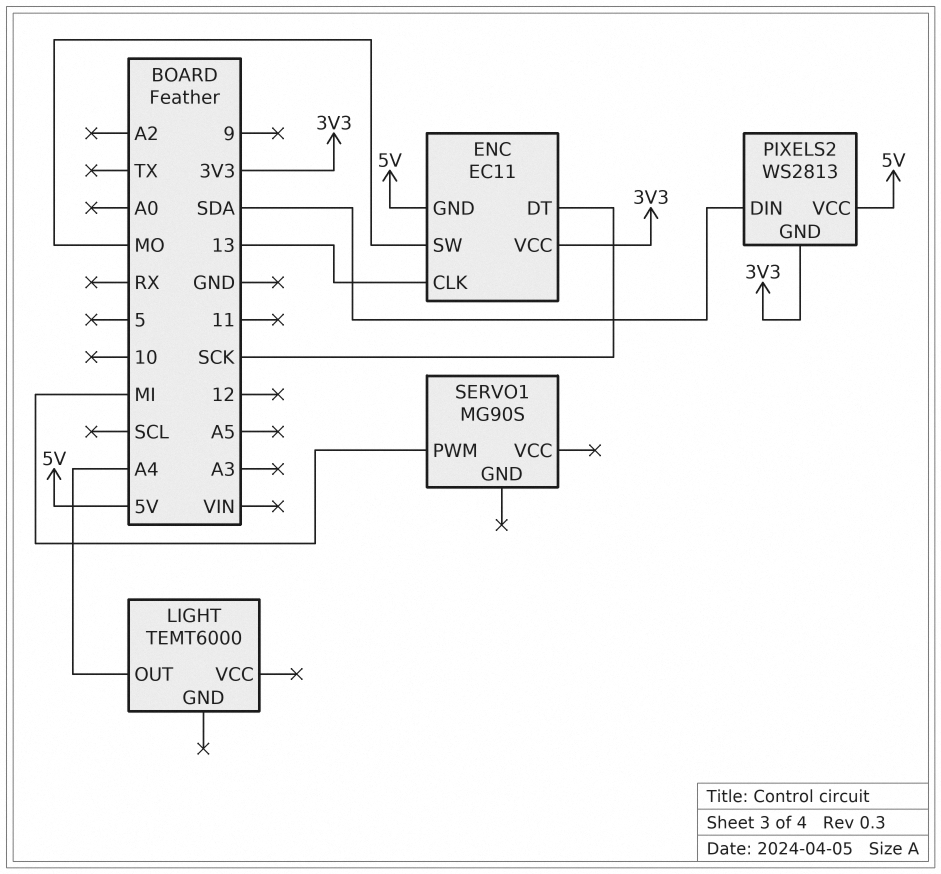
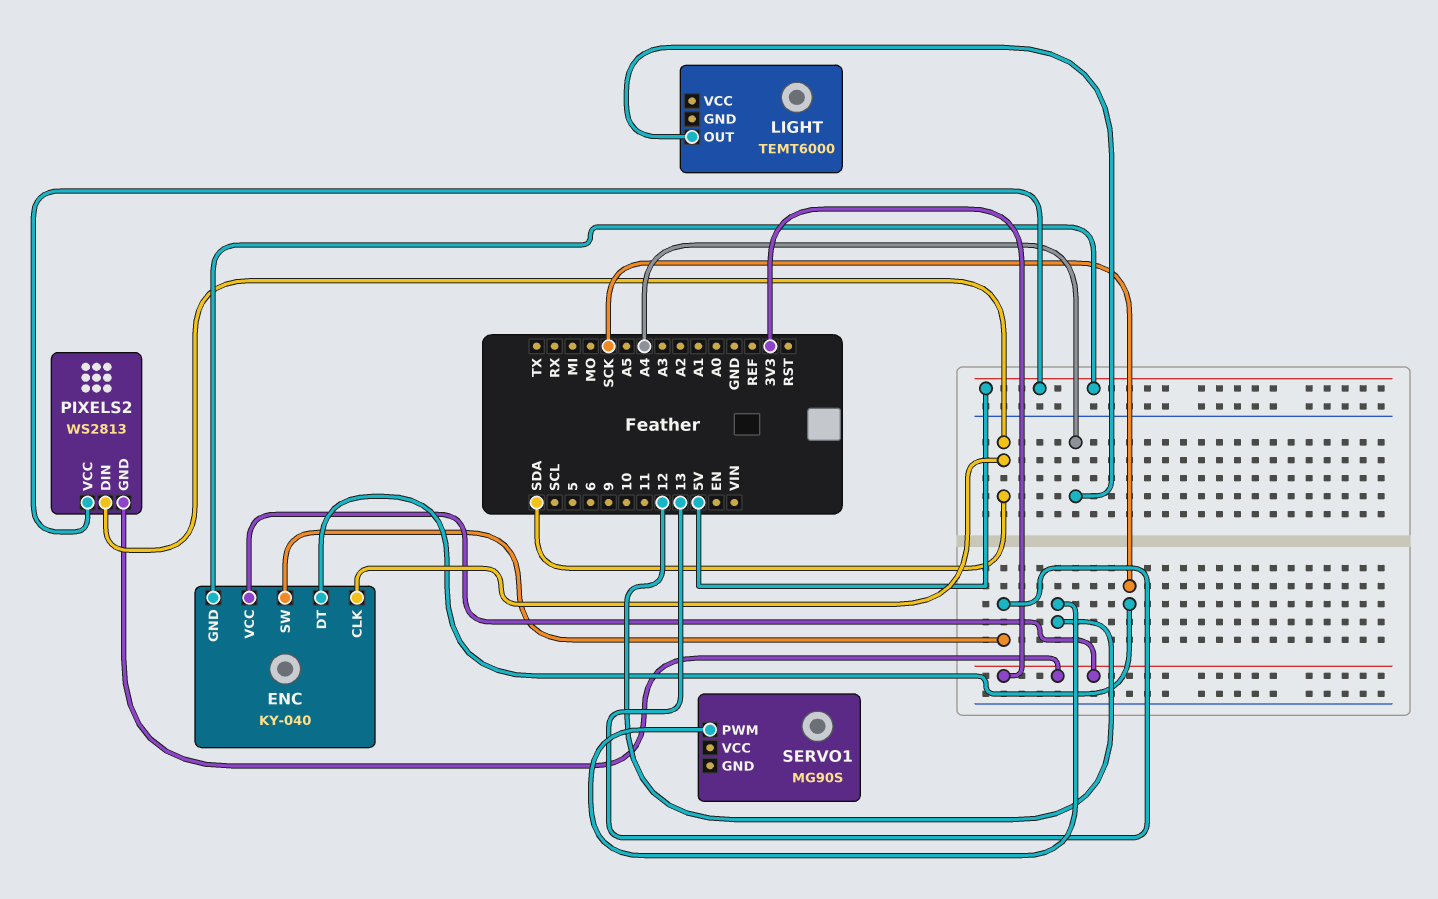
ENC: EC11 -> KY-040
ENC pin CLK: 13 -> SDA
ENC pin SW: MO -> 13
SERVO1 pin PWM: MI -> 12

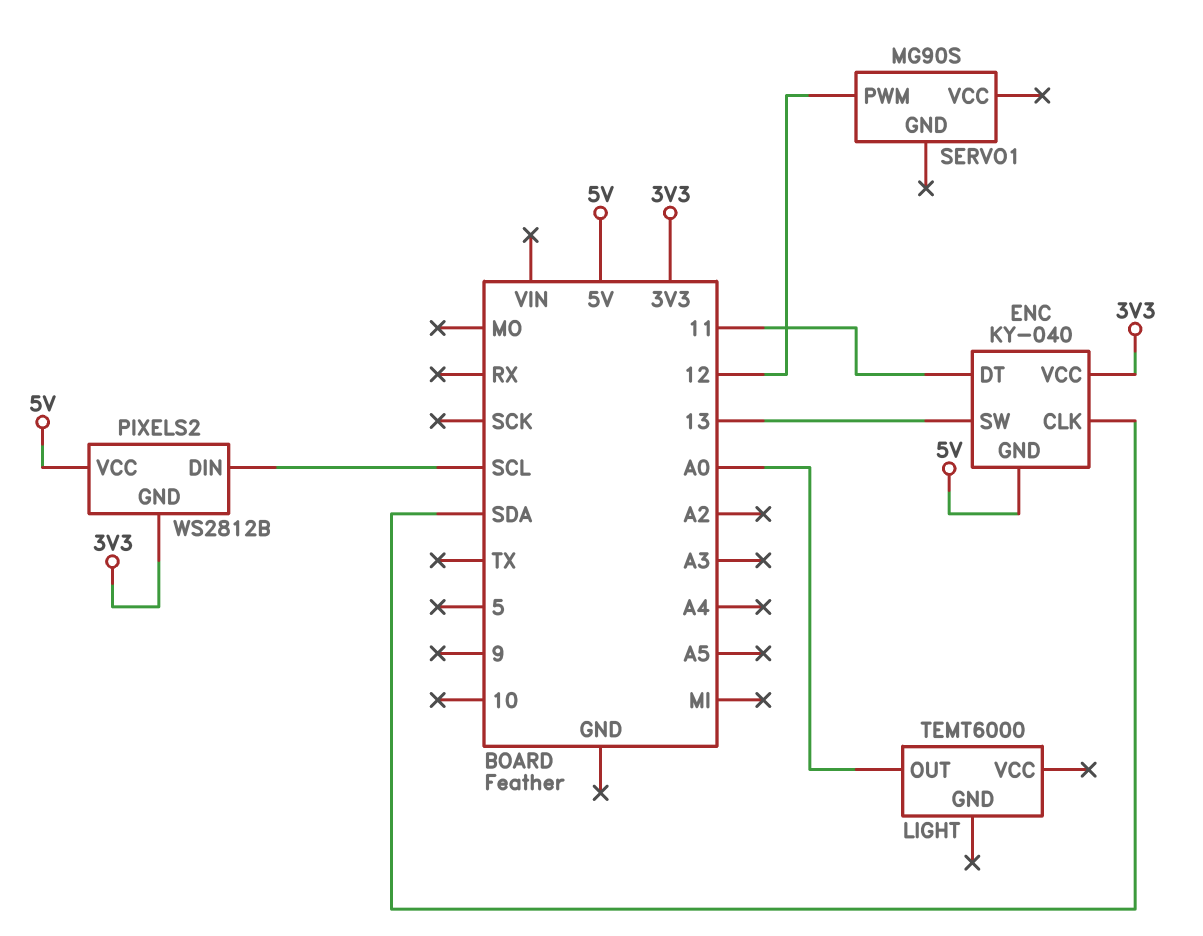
ENC pin DT: SCK -> 11
LIGHT pin OUT: A4 -> A0
PIXELS2: WS2813 -> WS2812B
PIXELS2 pin DIN: SDA -> SCL

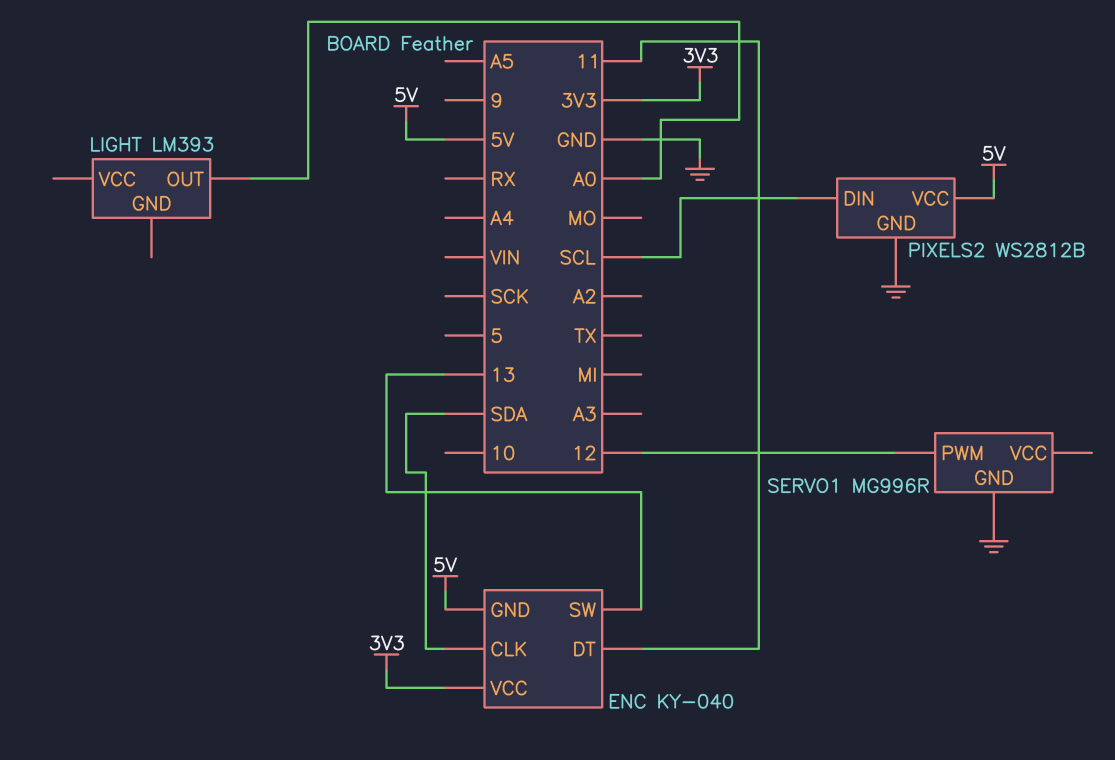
LIGHT: TEMT6000 -> LM393
PIXELS2 pin GND: 3V3 -> GND
SERVO1: MG90S -> MG996R
SERVO1 pin GND: none -> GND

